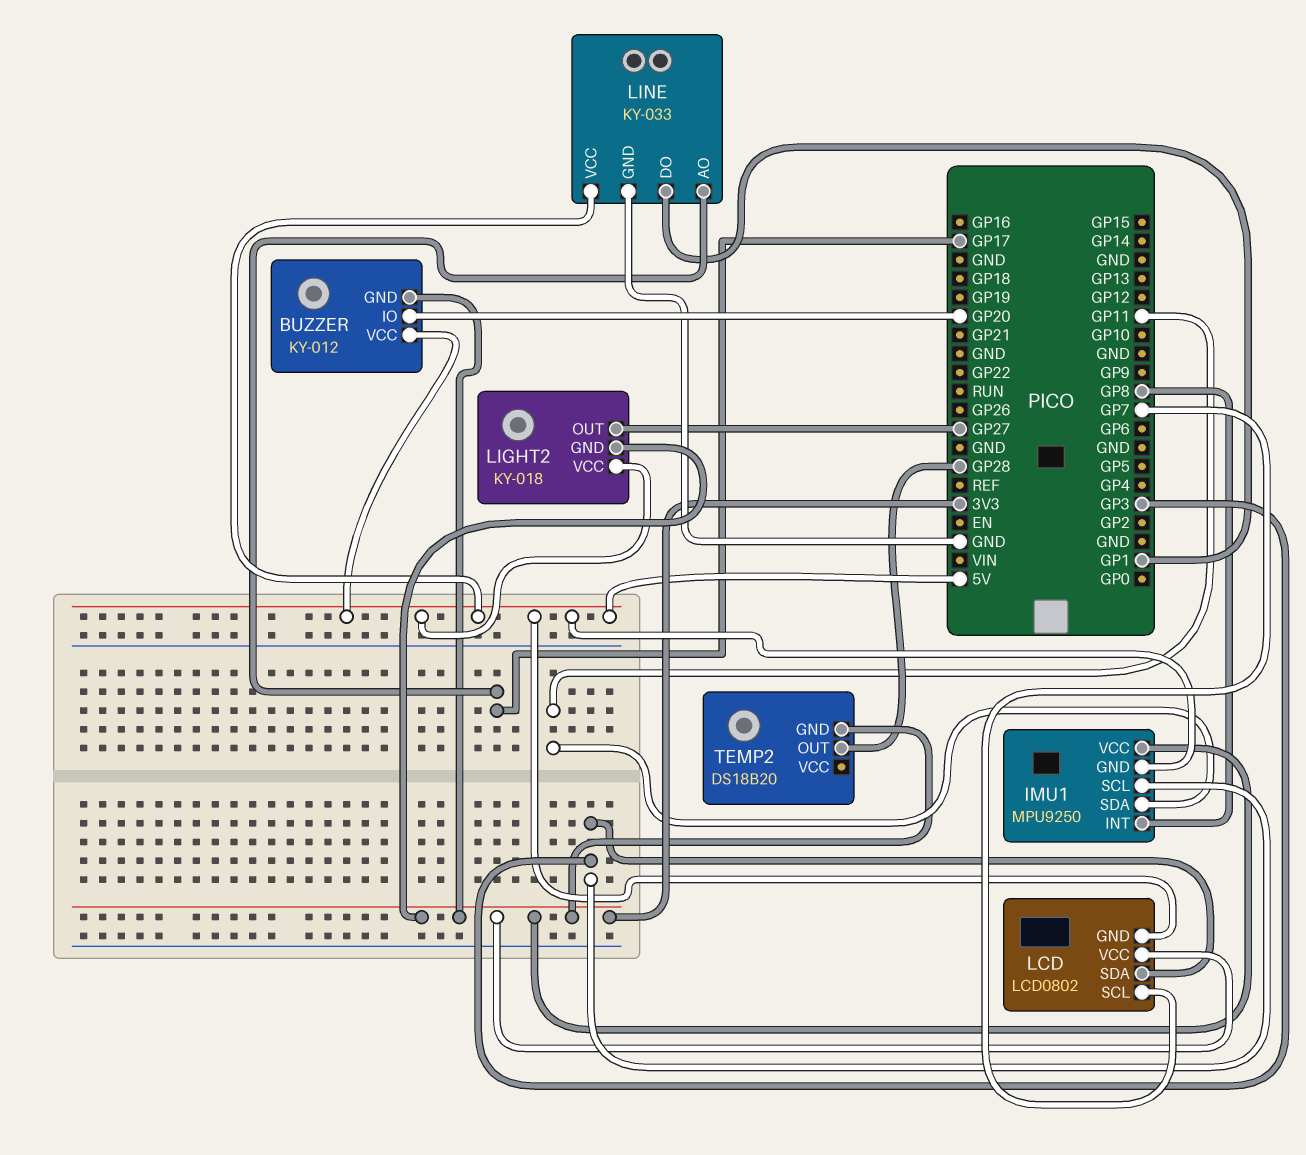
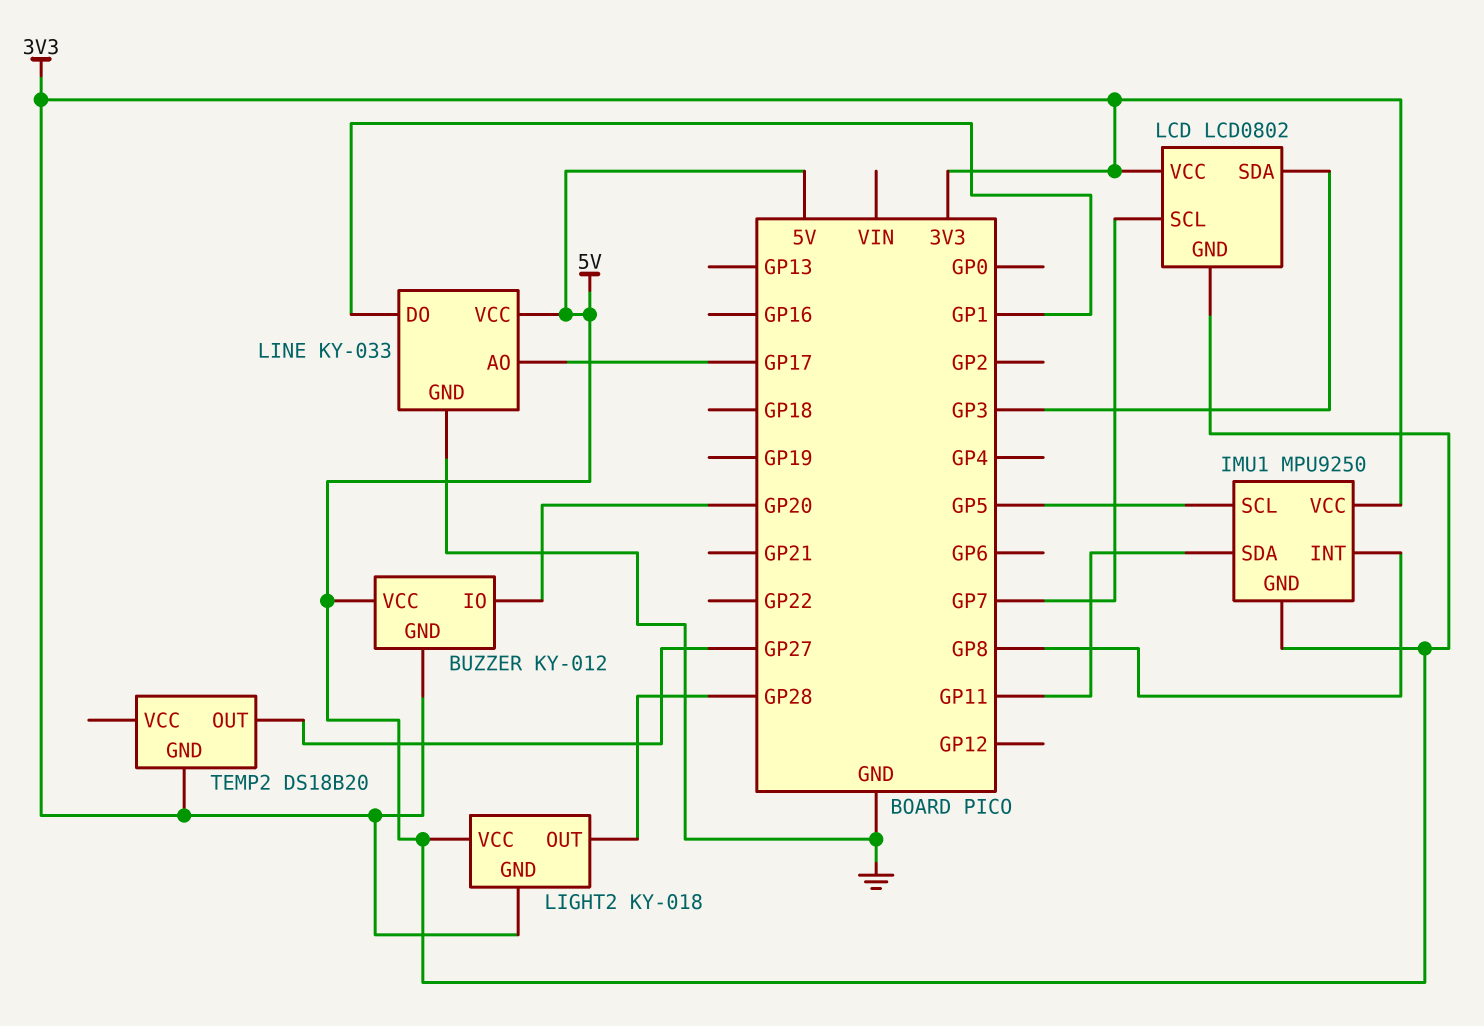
IMU1 pin SCL: GP3 -> GP5
LIGHT2 pin OUT: GP27 -> GP28
TEMP2 pin OUT: GP28 -> GP27

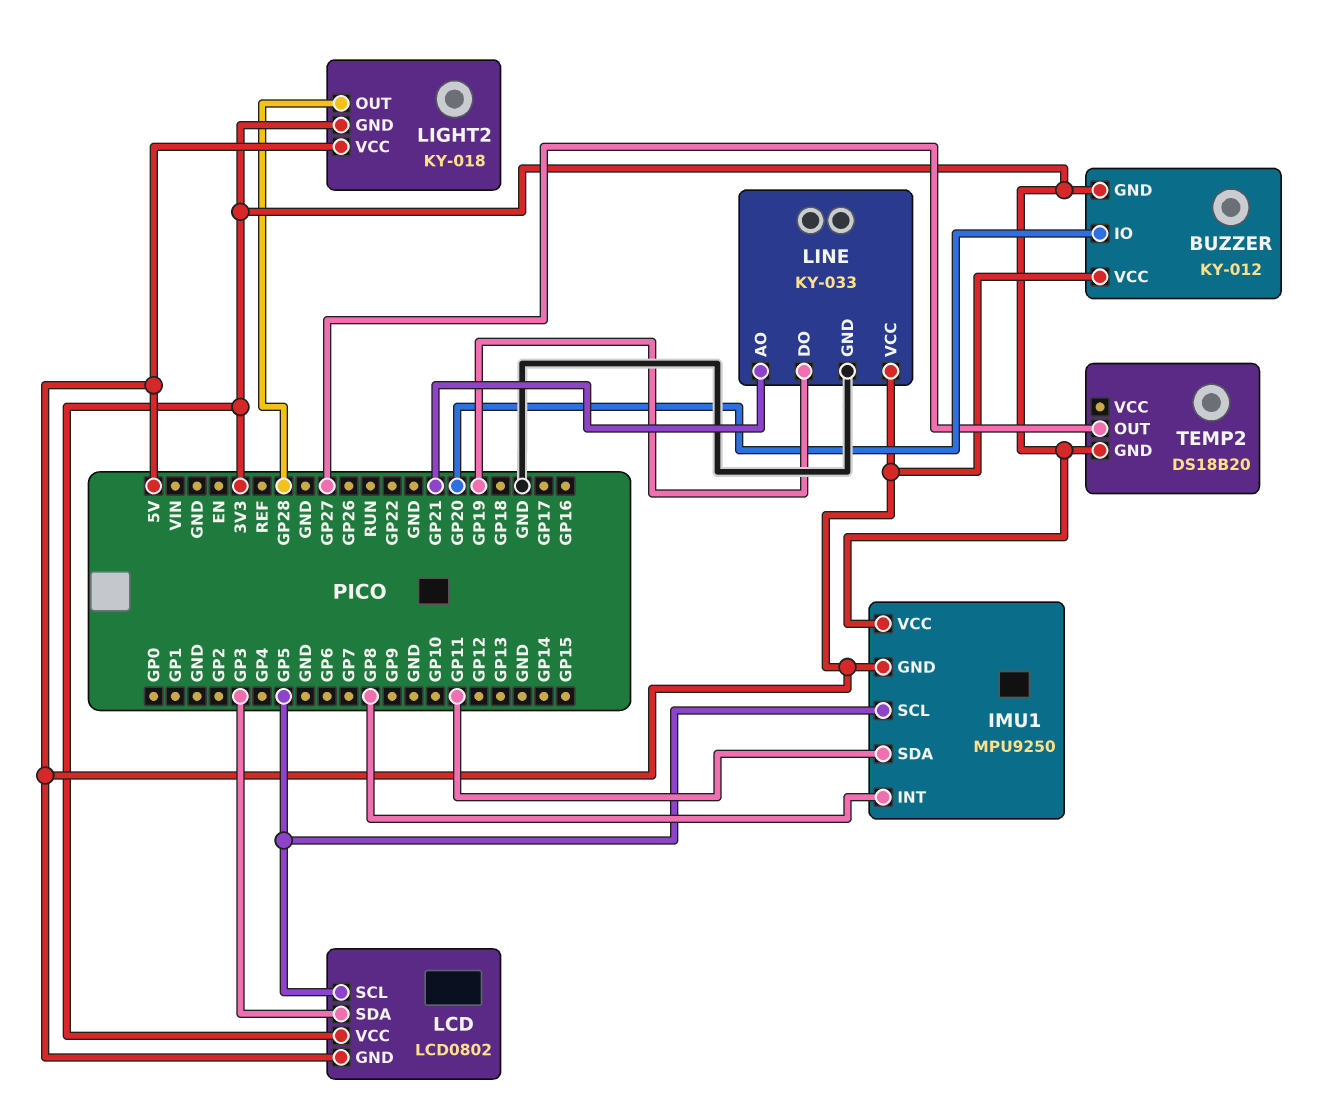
LCD pin SCL: GP7 -> GP5
LINE pin AO: GP17 -> GP21
LINE pin DO: GP1 -> GP19

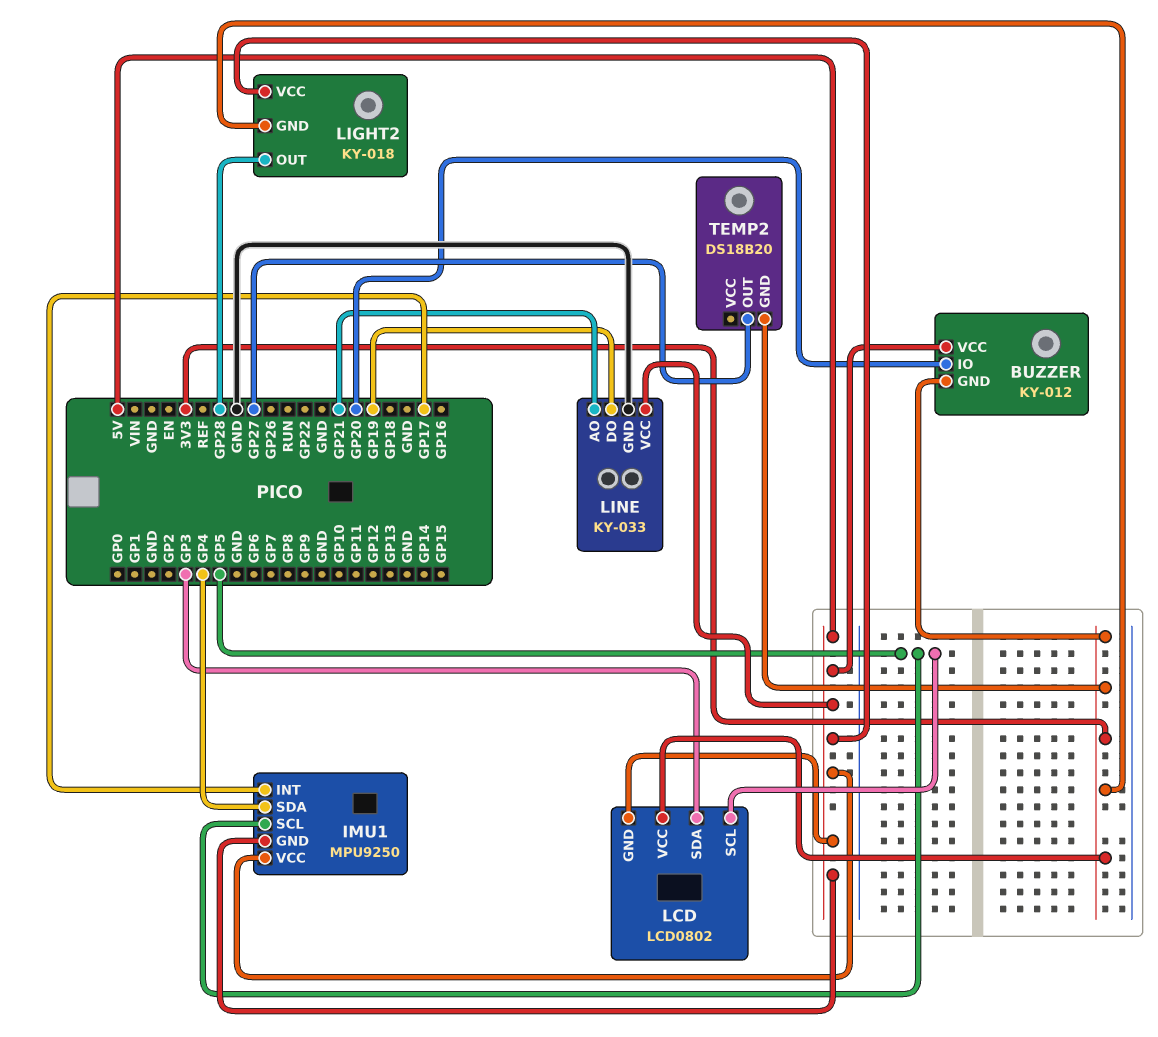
IMU1 pin INT: GP8 -> GP17
IMU1 pin SDA: GP11 -> GP4
IMU1 pin VCC: 3V3 -> 5V

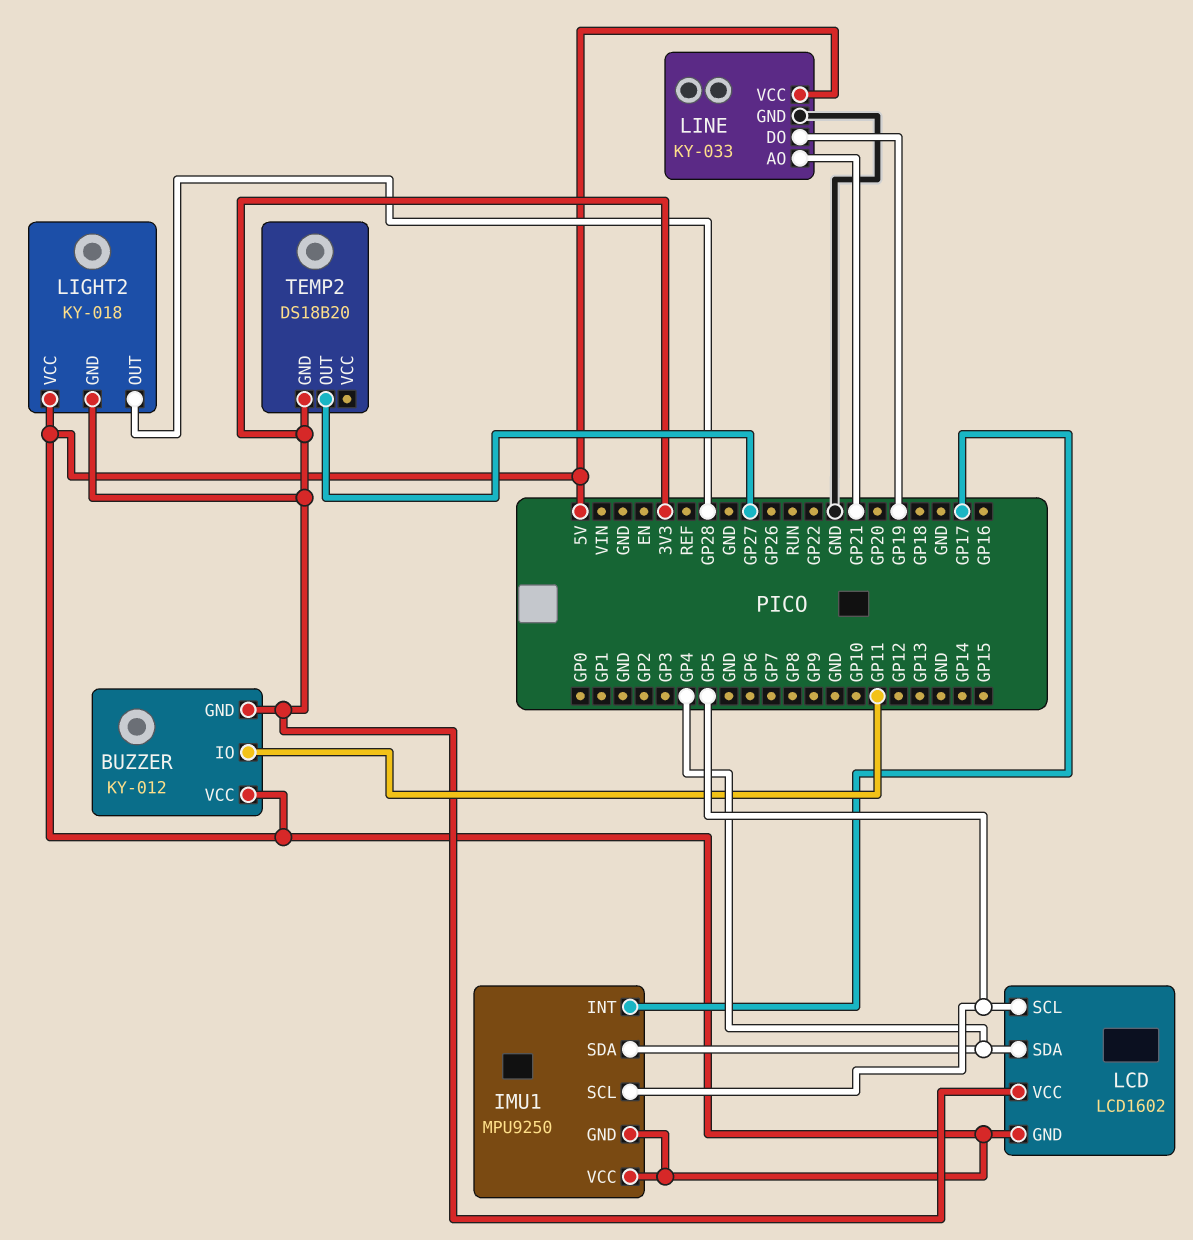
BUZZER pin IO: GP20 -> GP11
LCD: LCD0802 -> LCD1602
LCD pin SDA: GP3 -> GP4

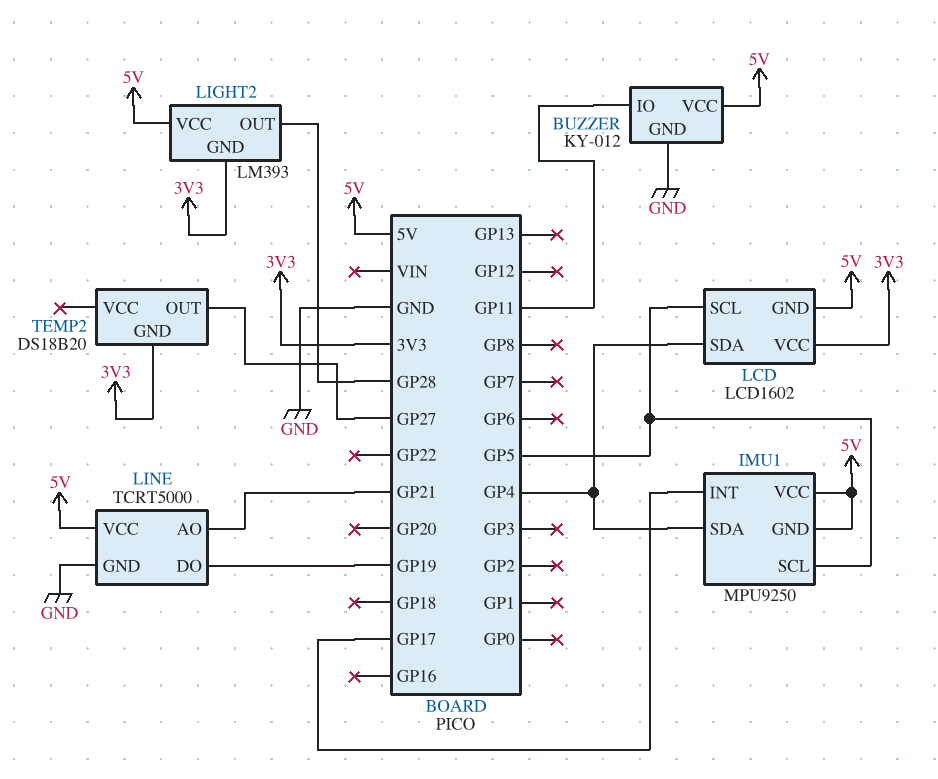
BUZZER pin GND: 3V3 -> GND
LIGHT2: KY-018 -> LM393
LINE: KY-033 -> TCRT5000

